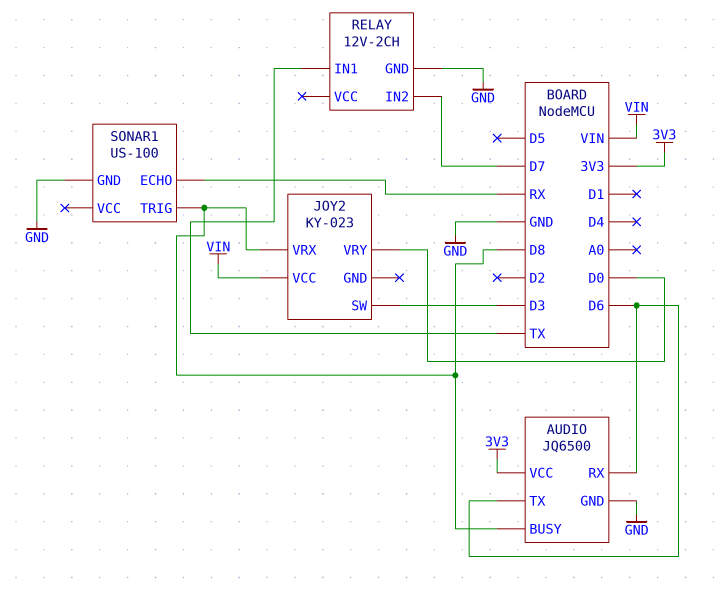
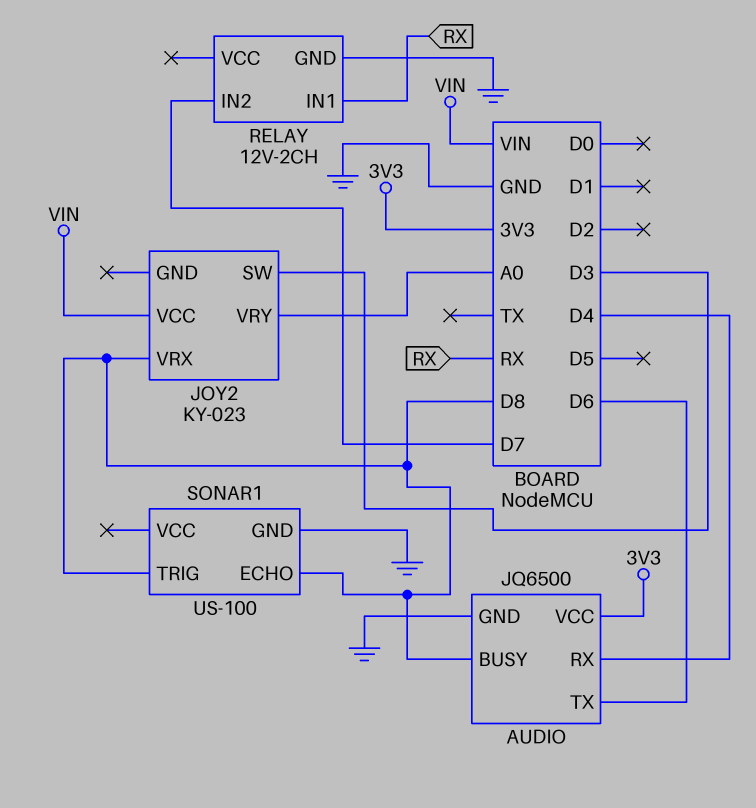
AUDIO pin RX: D6 -> D4
JOY2 pin VRY: D0 -> A0
RELAY pin IN1: TX -> RX
SONAR1 pin ECHO: RX -> D8

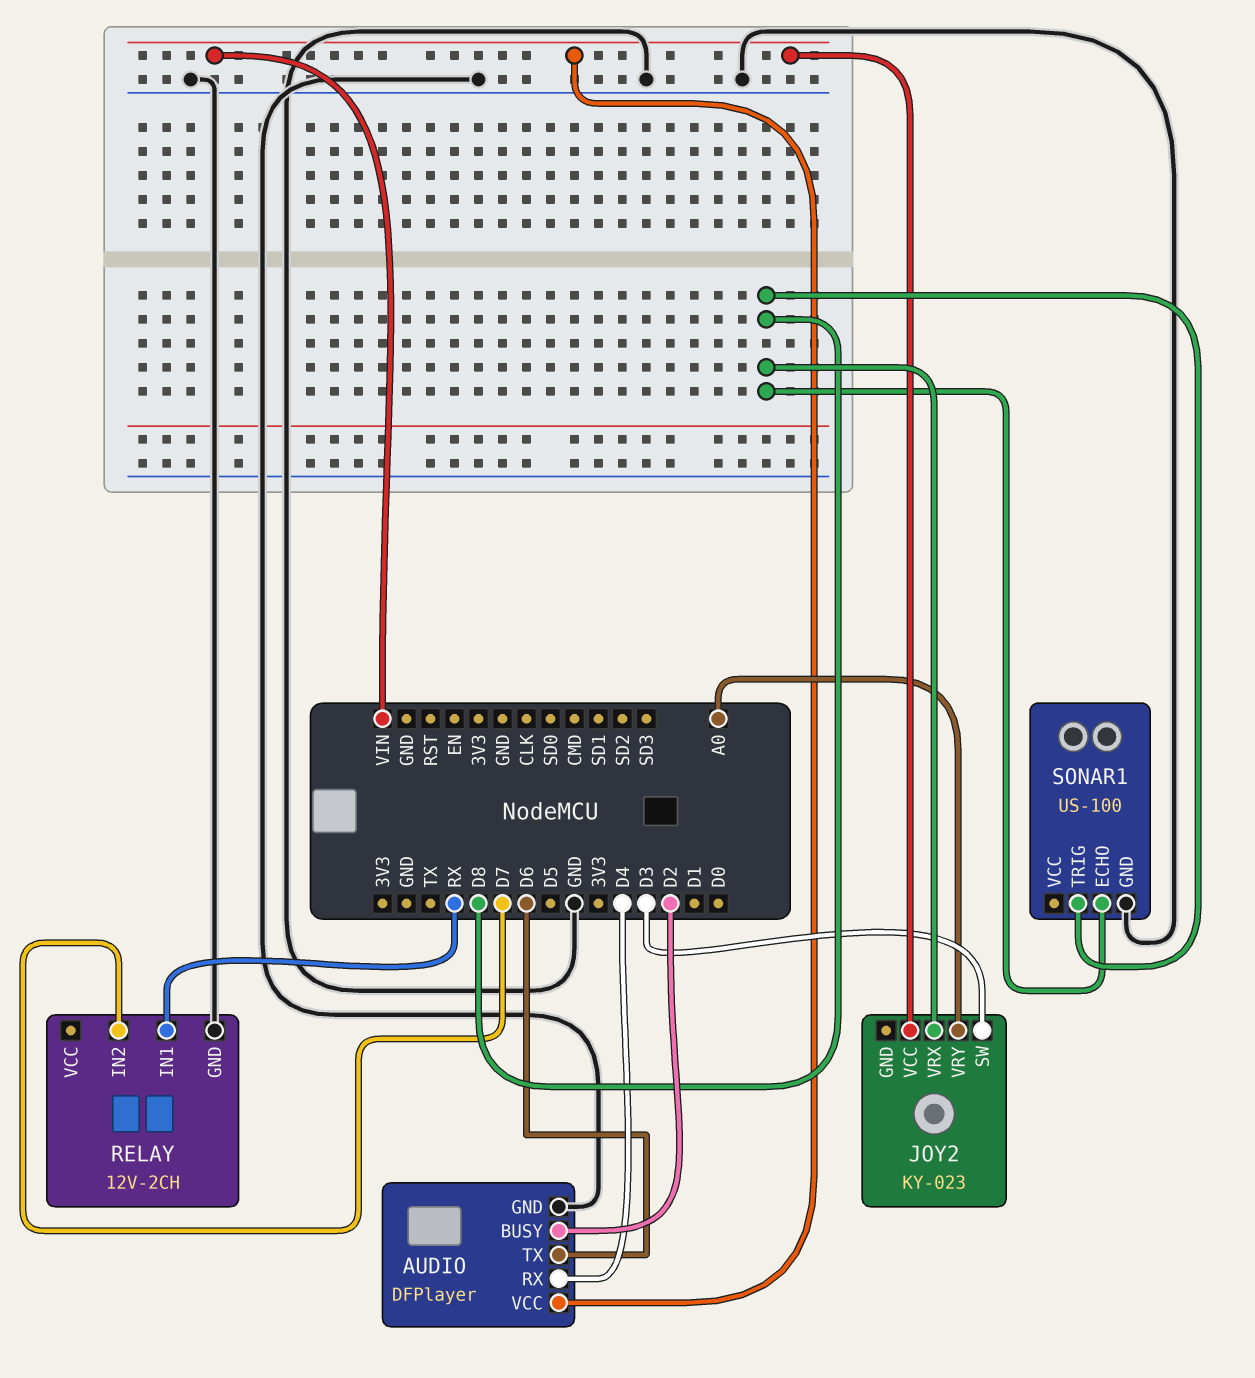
AUDIO: JQ6500 -> DFPlayer
AUDIO pin BUSY: D8 -> D2
AUDIO pin VCC: 3V3 -> VIN

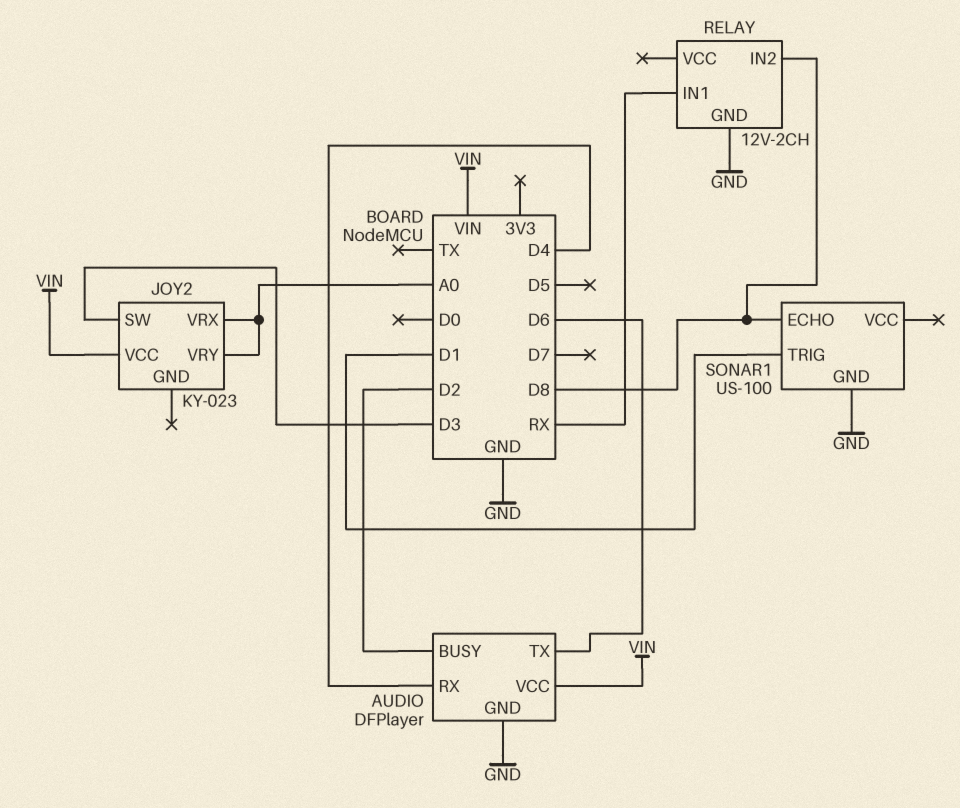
JOY2 pin VRX: D8 -> A0
RELAY pin IN2: D7 -> D8
SONAR1 pin TRIG: D8 -> D1

